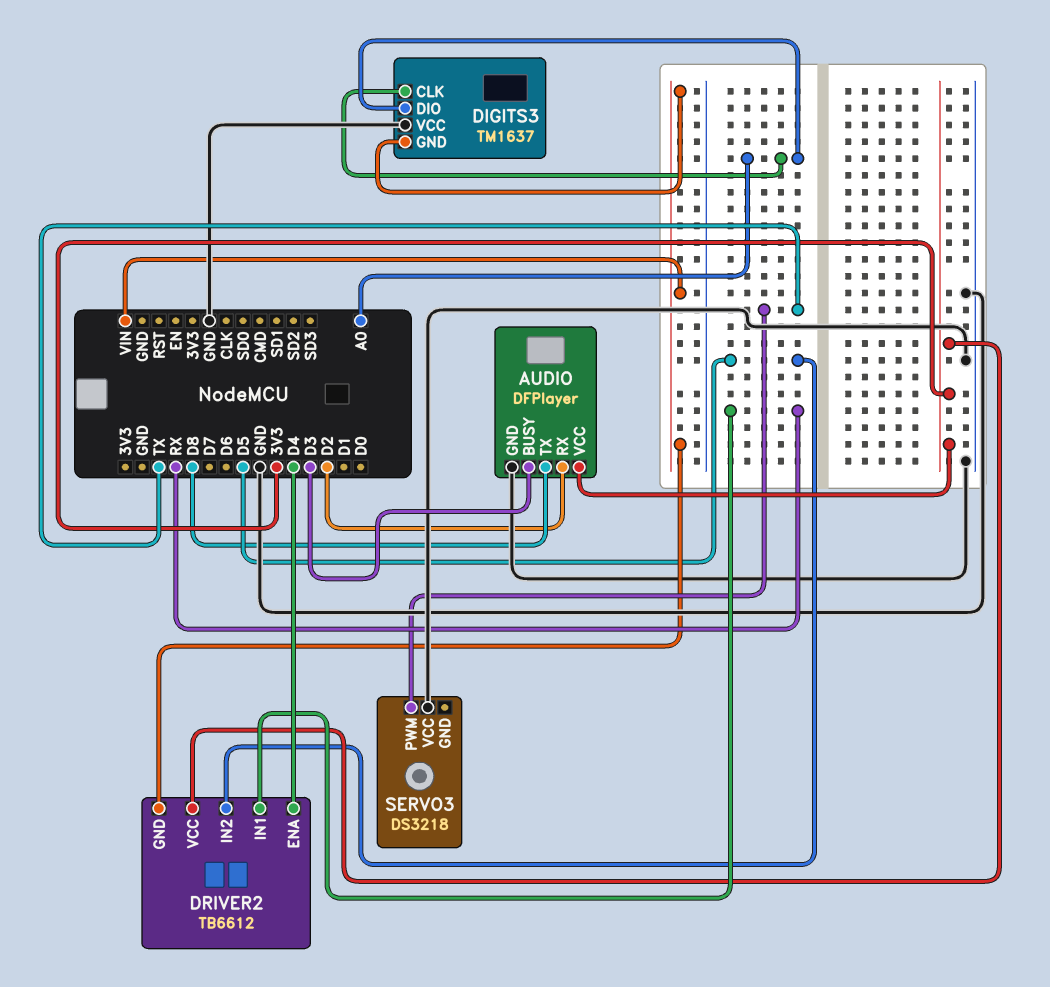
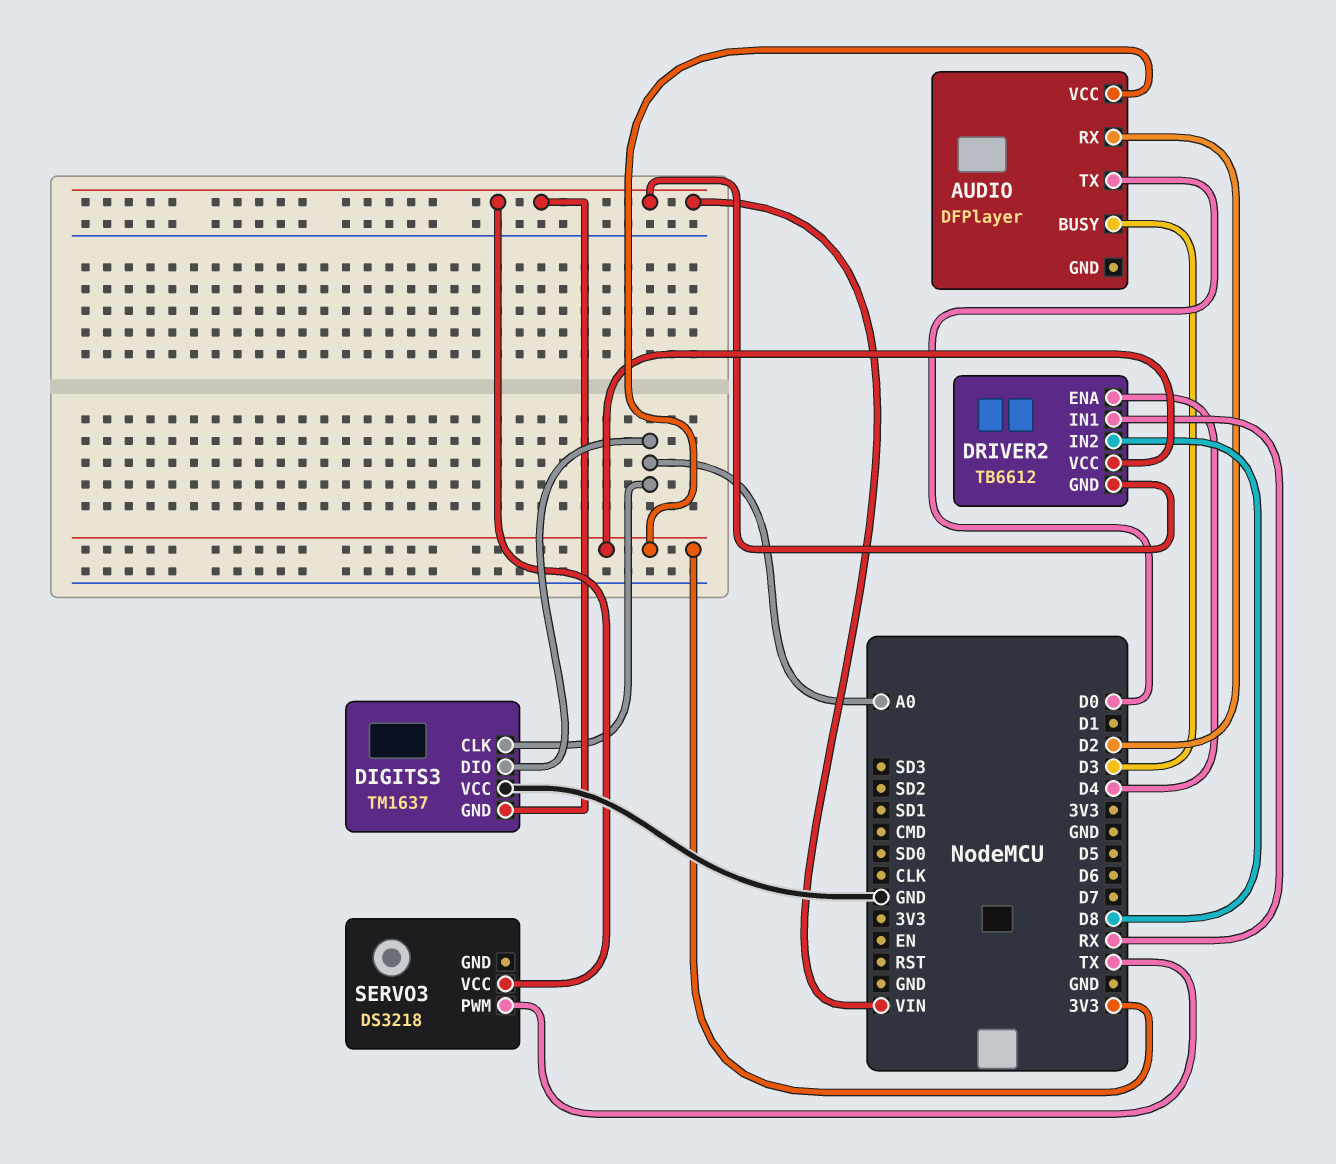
AUDIO pin GND: GND -> none
AUDIO pin TX: D8 -> D0
DRIVER2 pin IN2: D5 -> D8
SERVO3 pin VCC: GND -> VIN

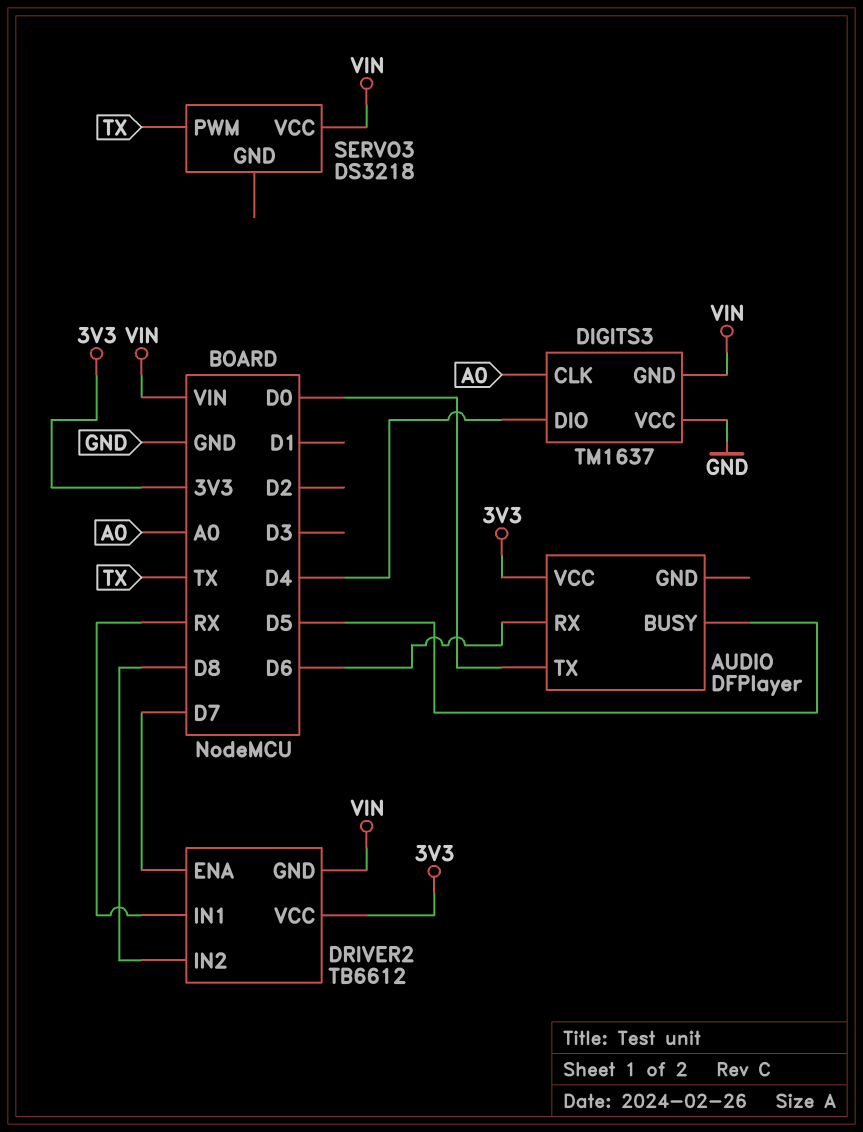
AUDIO pin BUSY: D3 -> D5
AUDIO pin RX: D2 -> D6
DIGITS3 pin DIO: A0 -> D4
DRIVER2 pin ENA: D4 -> D7

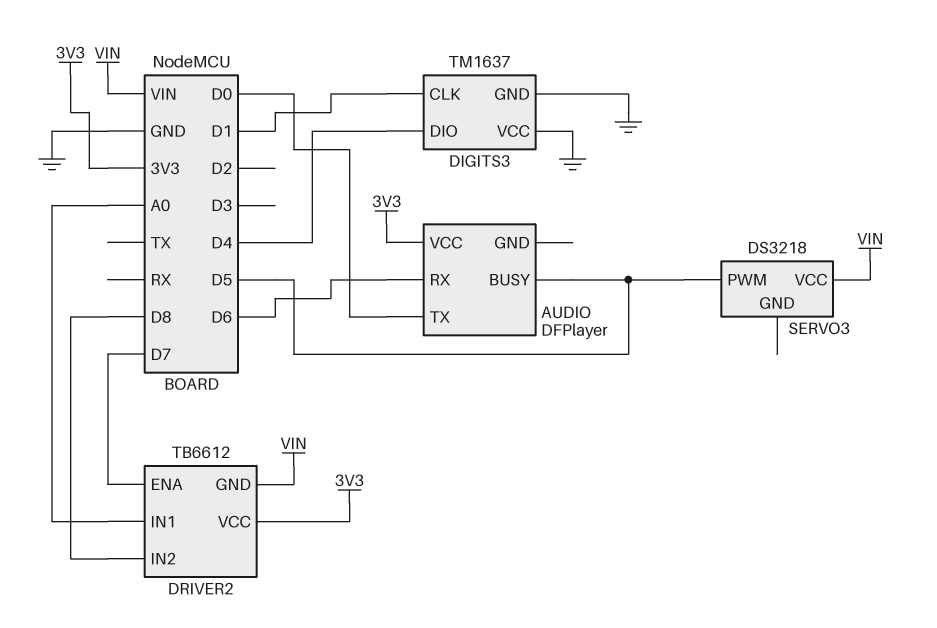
DIGITS3 pin CLK: A0 -> D1
DIGITS3 pin GND: VIN -> GND
DRIVER2 pin IN1: RX -> A0
SERVO3 pin PWM: TX -> D5

